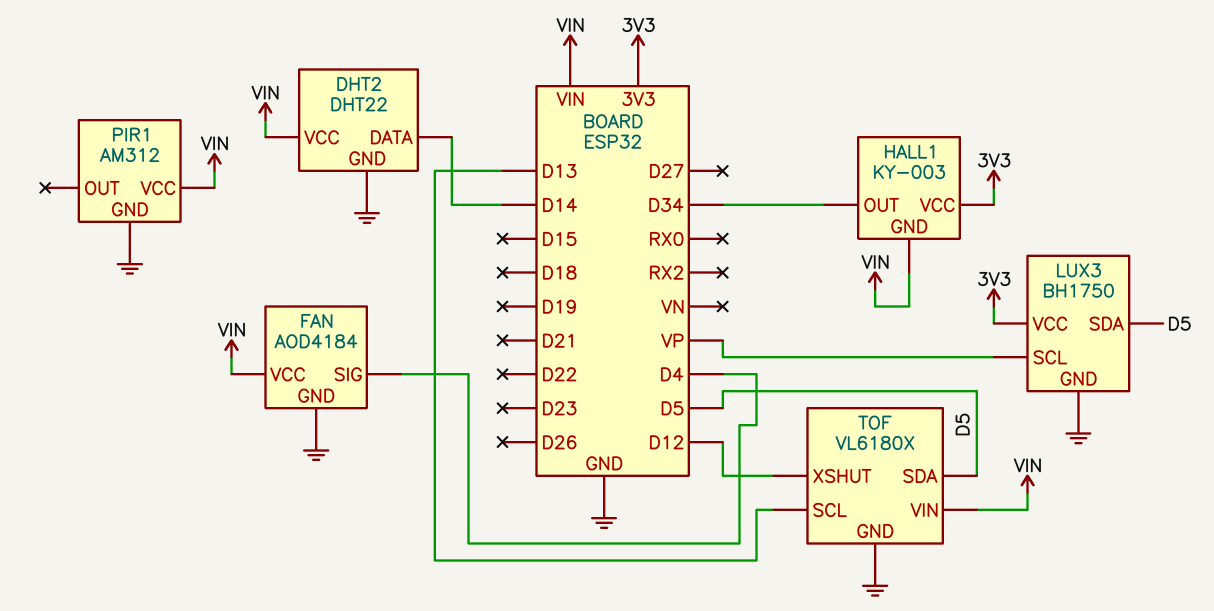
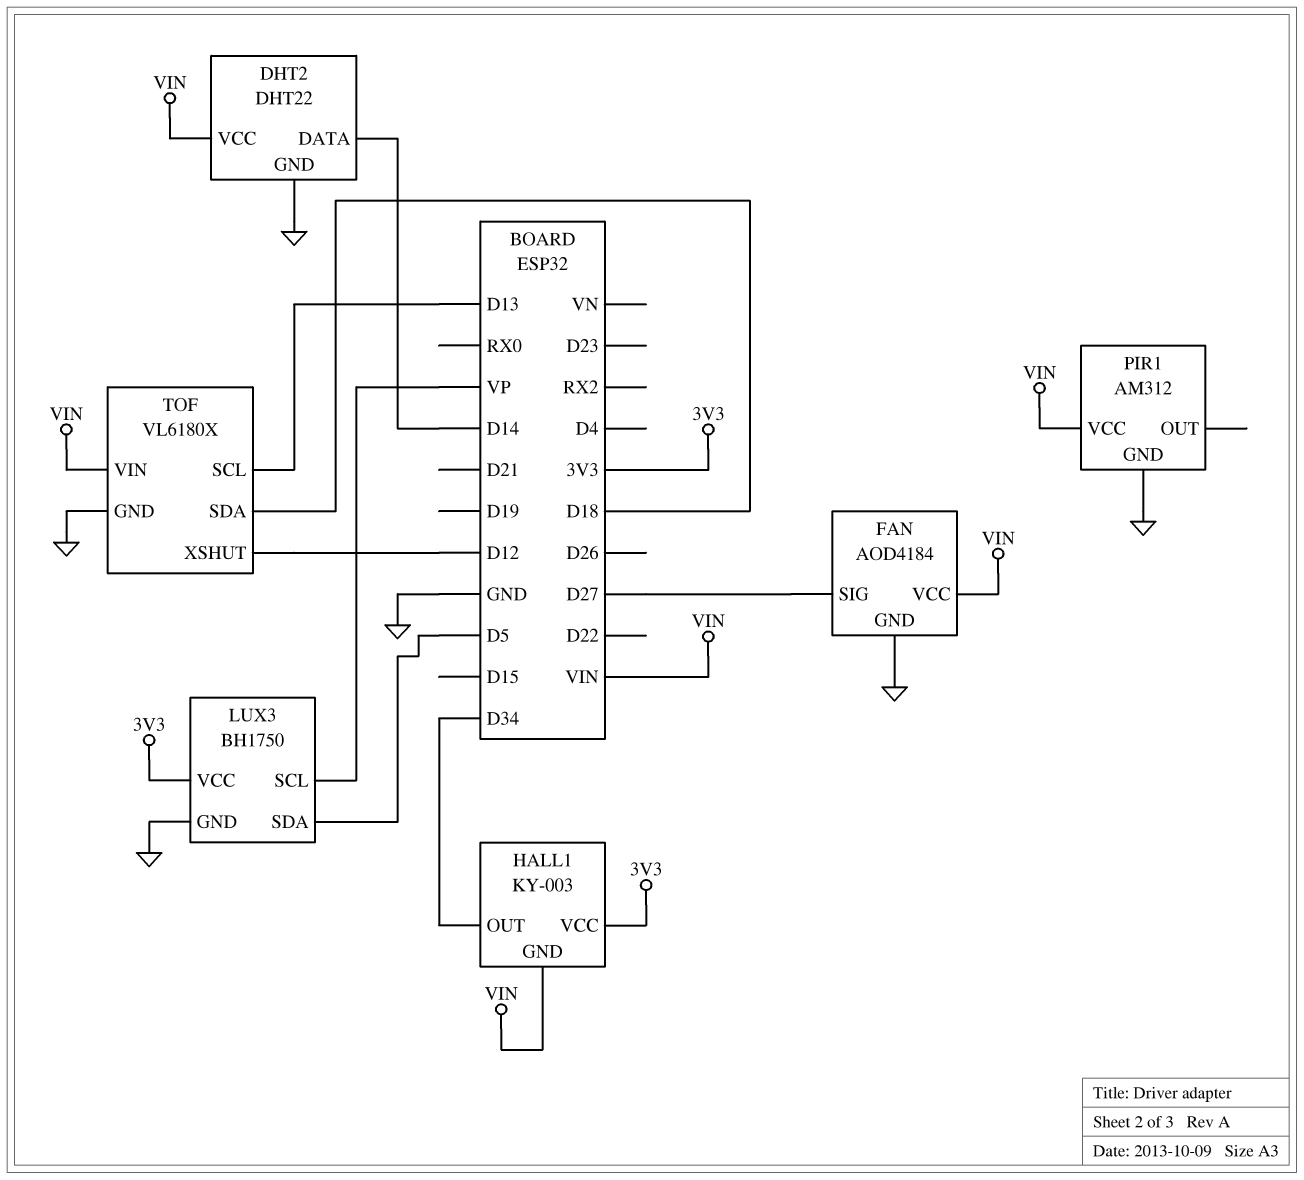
FAN pin SIG: D4 -> D27
TOF pin SDA: D5 -> D18

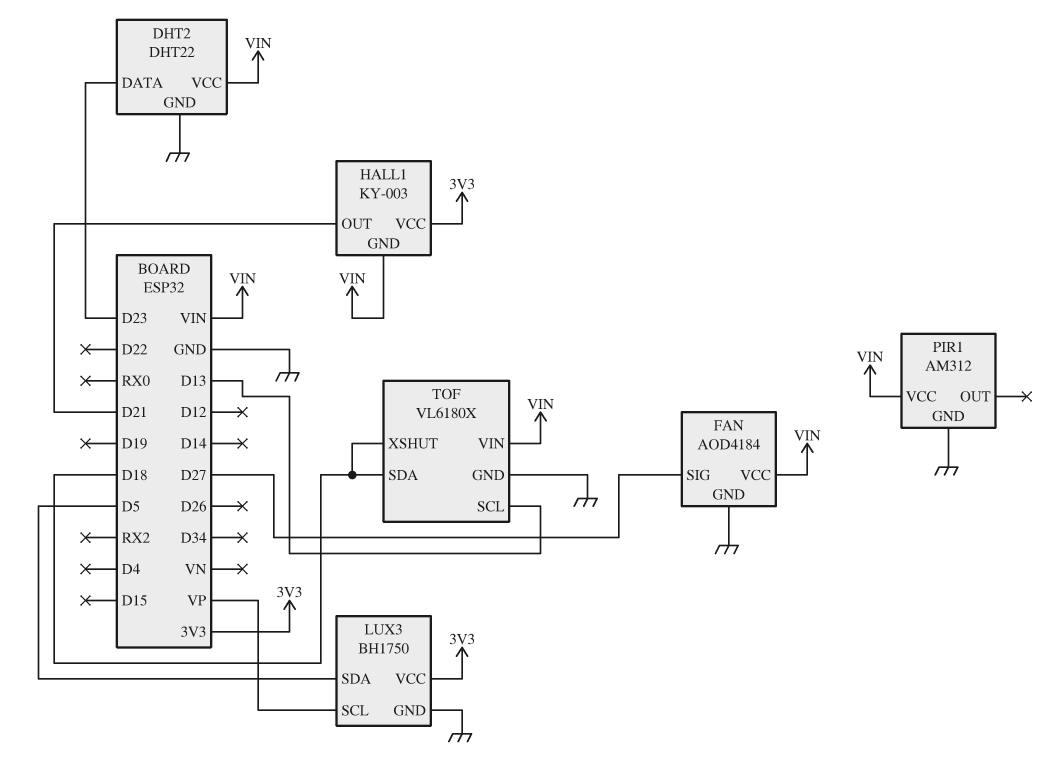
DHT2 pin DATA: D14 -> D23
HALL1 pin OUT: D34 -> D21
TOF pin XSHUT: D12 -> D18

